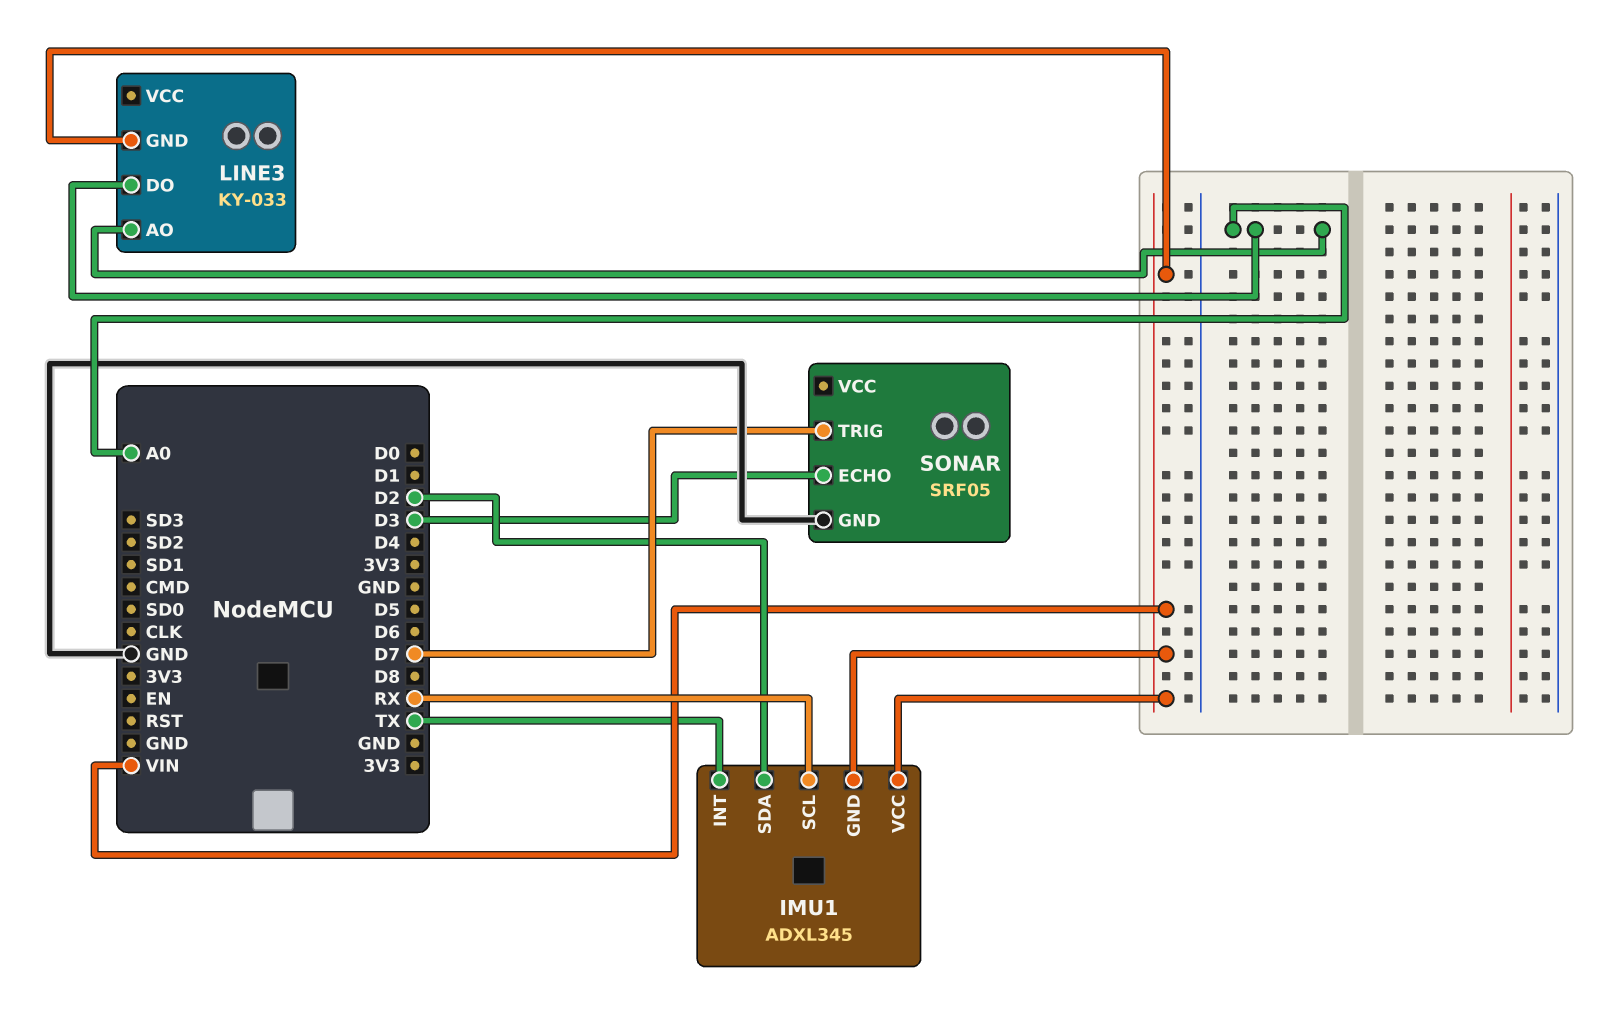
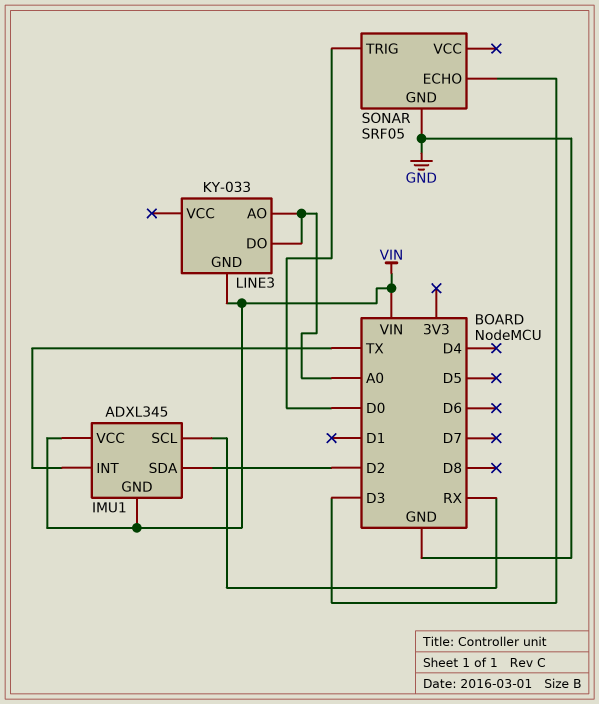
SONAR pin TRIG: D7 -> D0

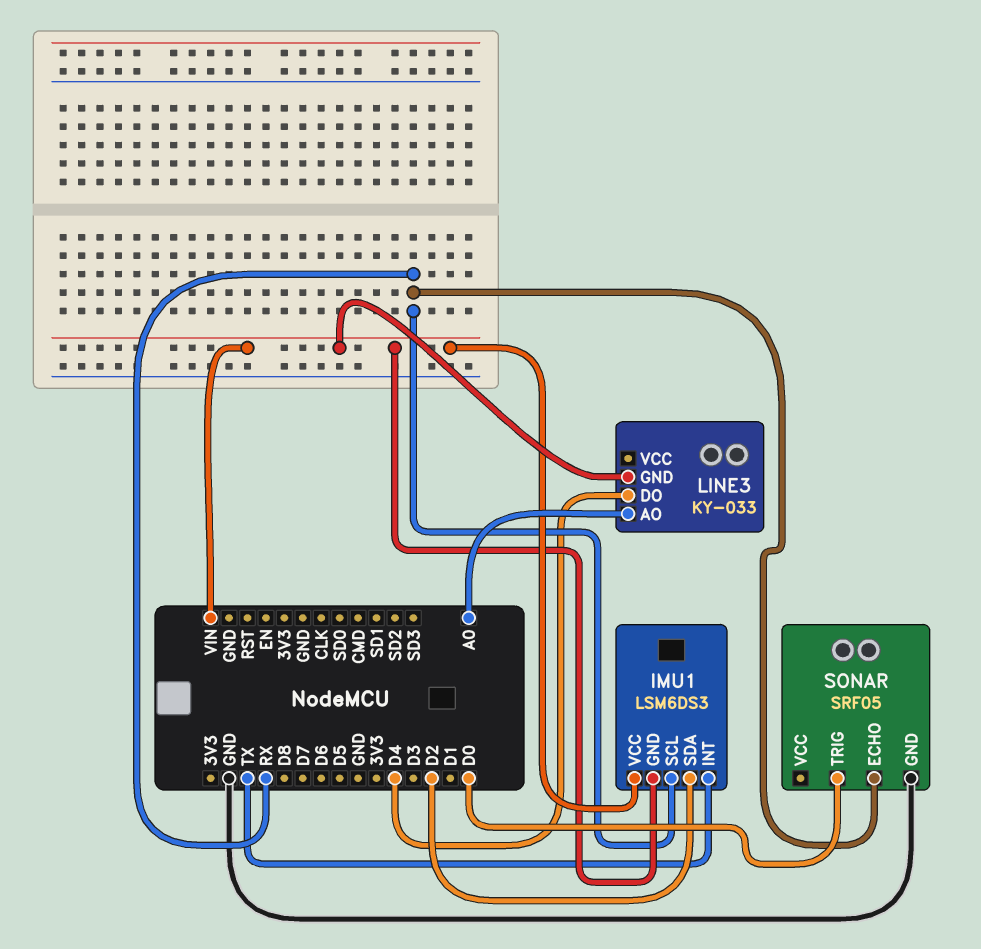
IMU1: ADXL345 -> LSM6DS3
LINE3 pin DO: A0 -> D4
SONAR pin ECHO: D3 -> RX

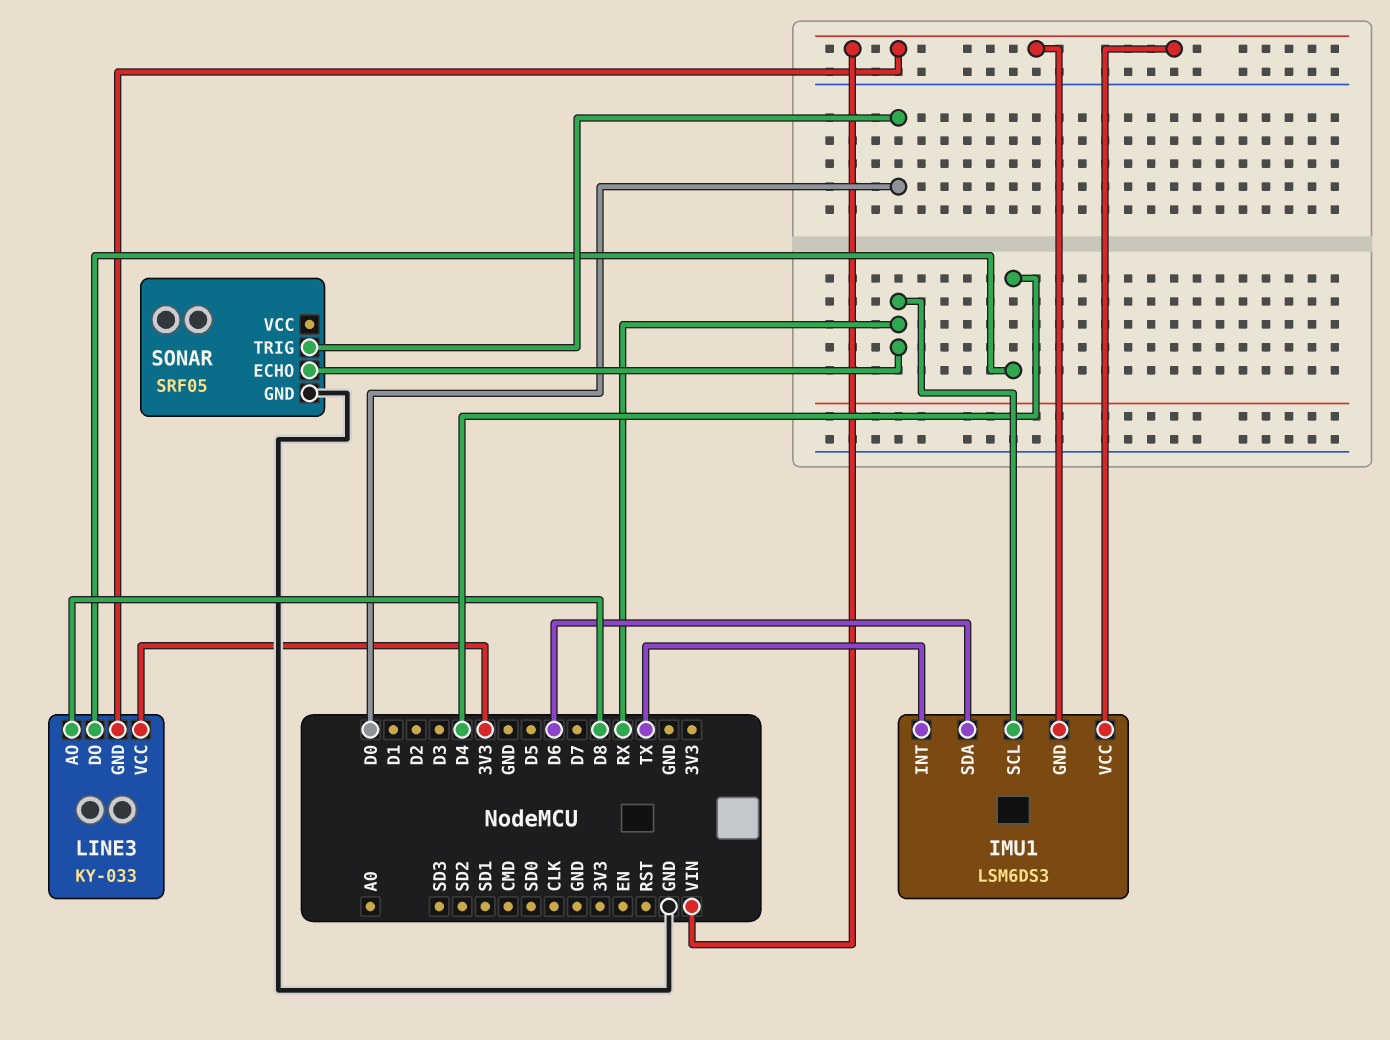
IMU1 pin SDA: D2 -> D6
LINE3 pin AO: A0 -> D8
LINE3 pin VCC: none -> 3V3

